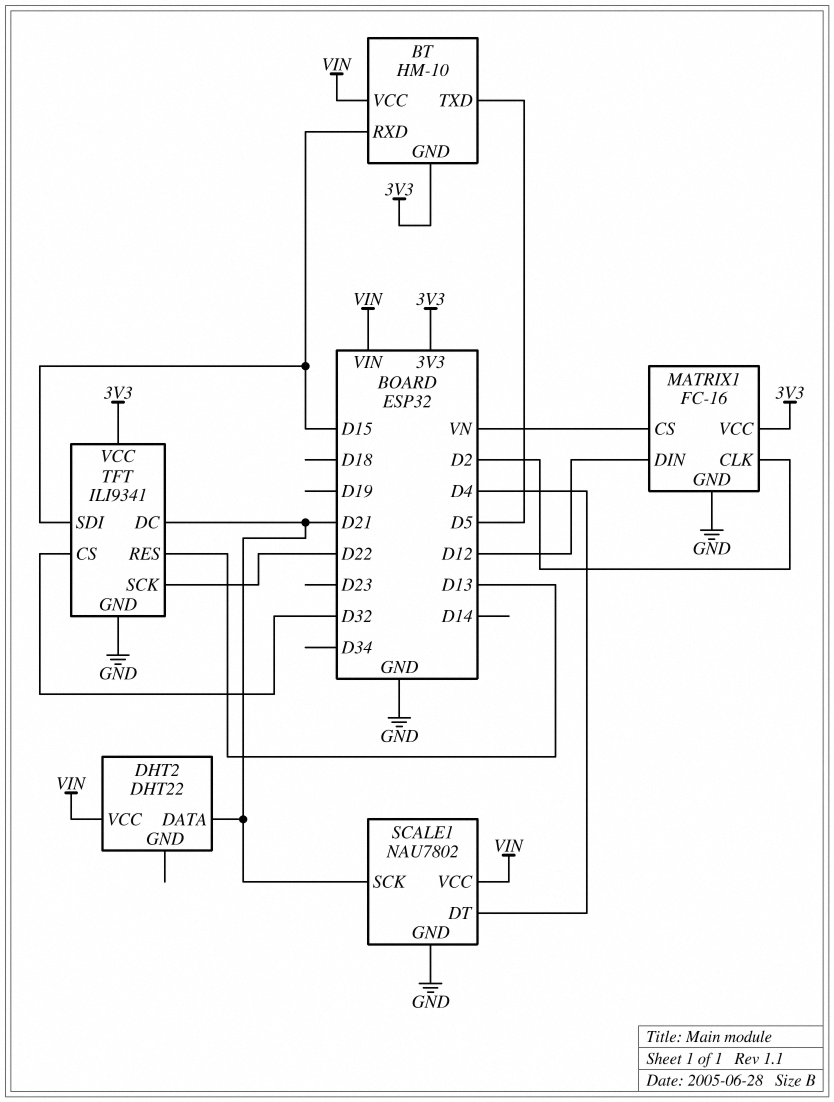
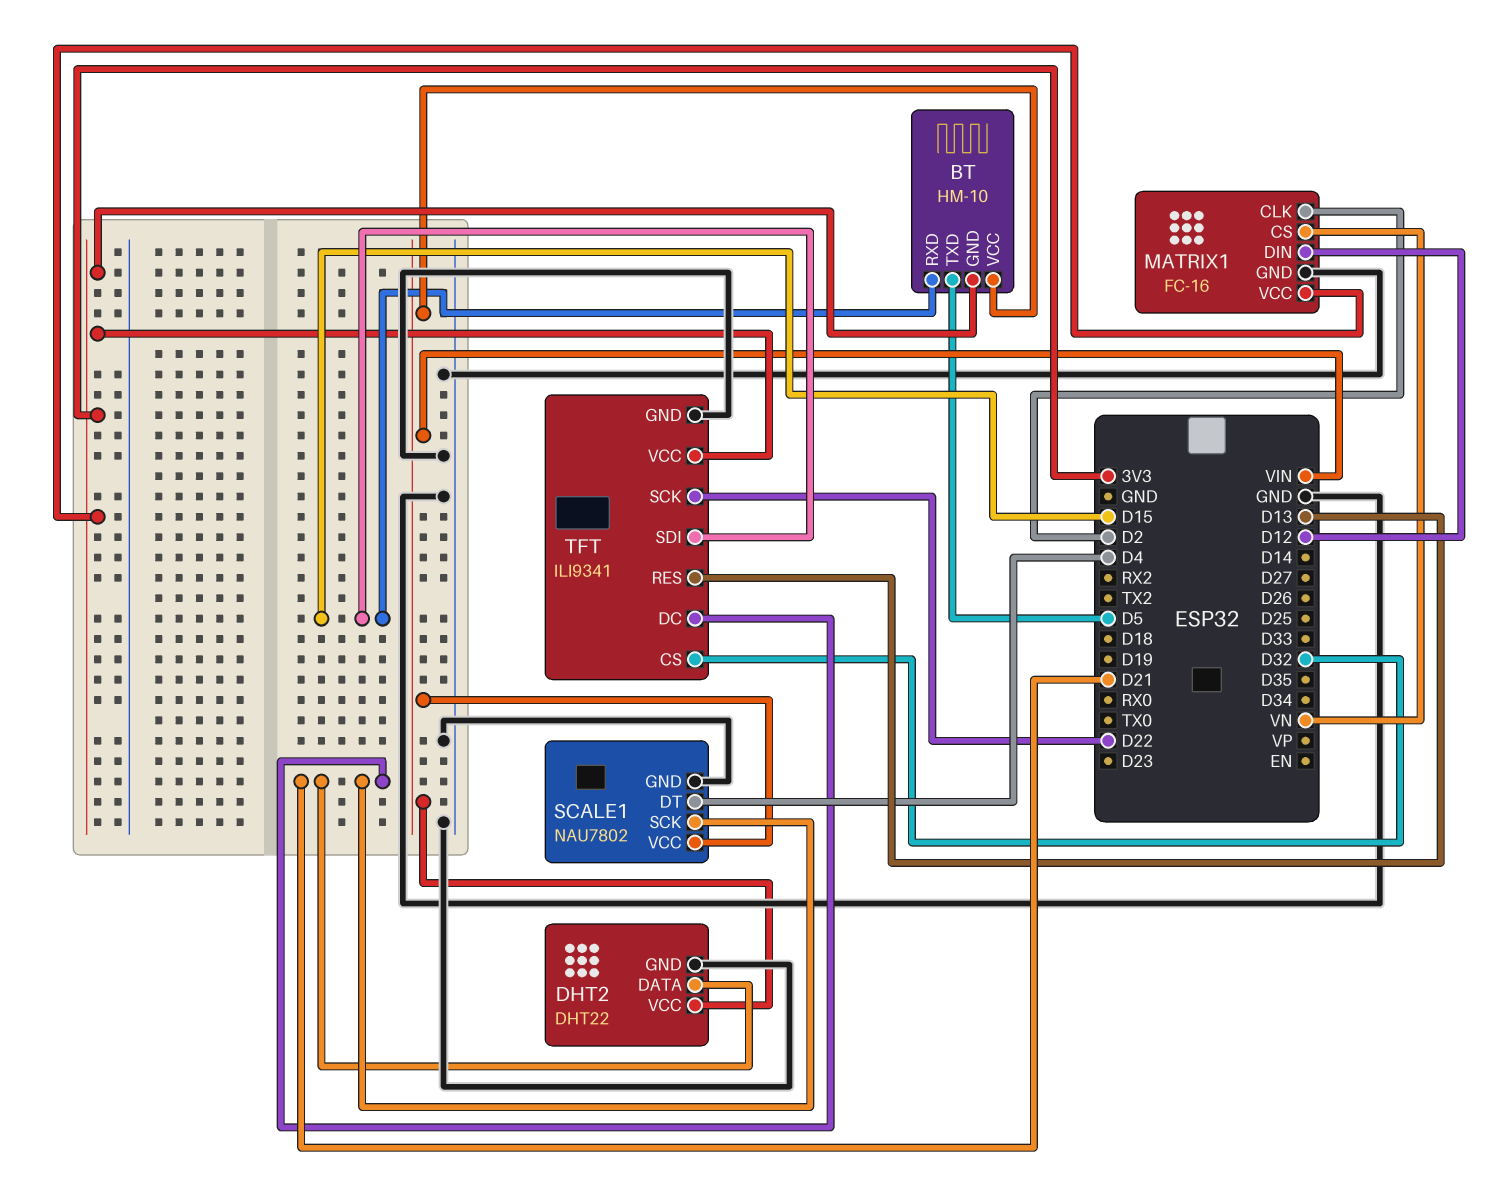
DHT2 pin GND: none -> GND

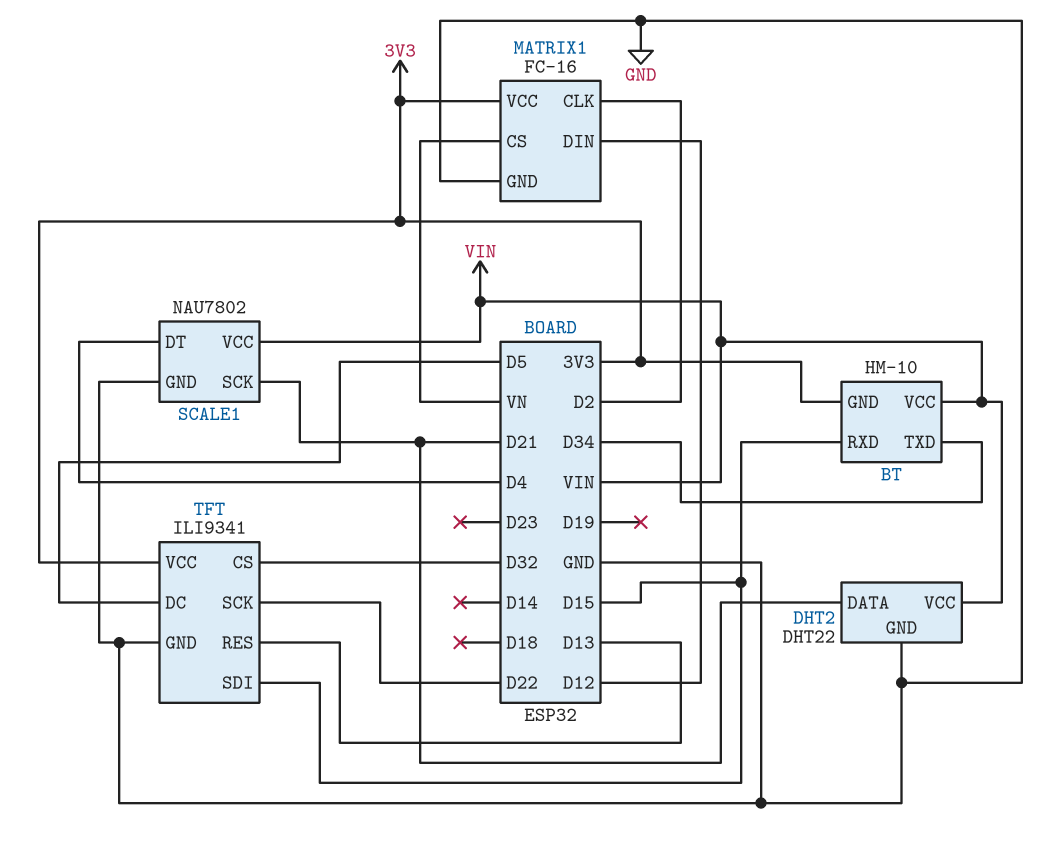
BT pin TXD: D5 -> D34
TFT pin DC: D21 -> D5

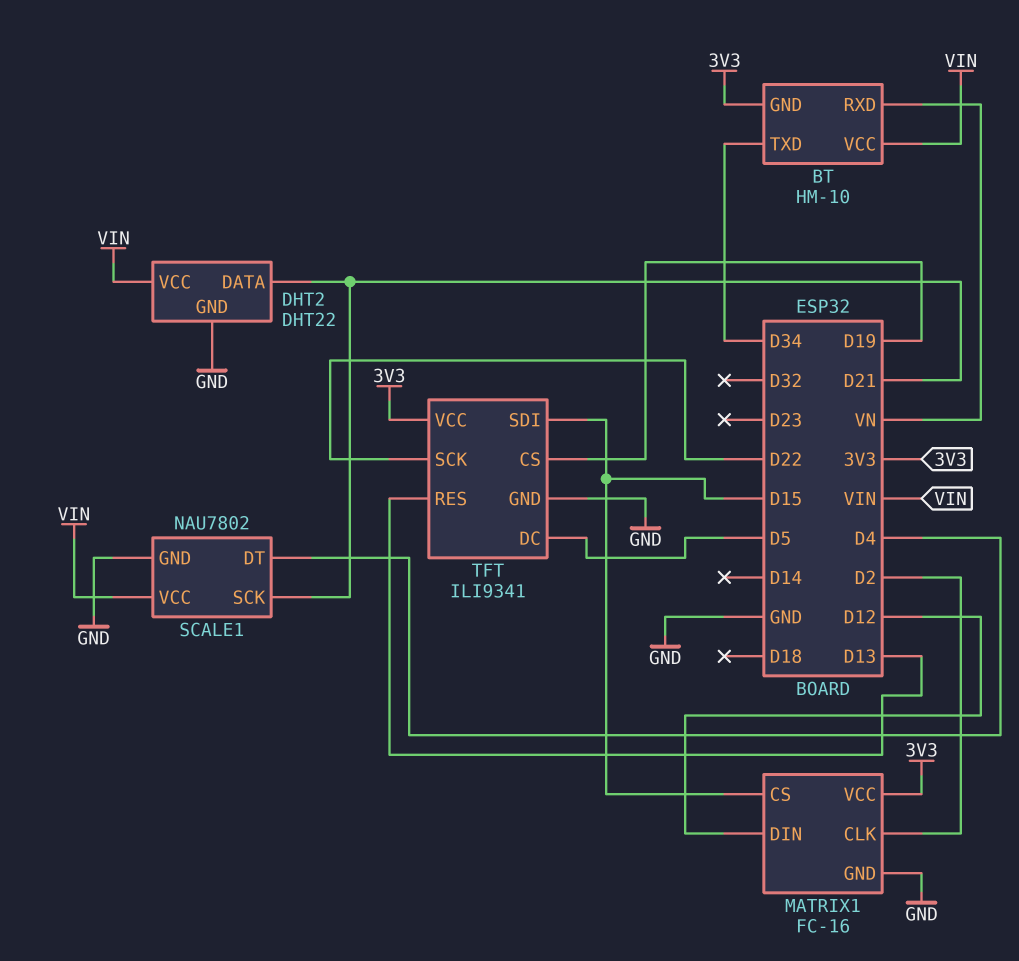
BT pin RXD: D15 -> VN
MATRIX1 pin CS: VN -> D15
TFT pin CS: D32 -> D19

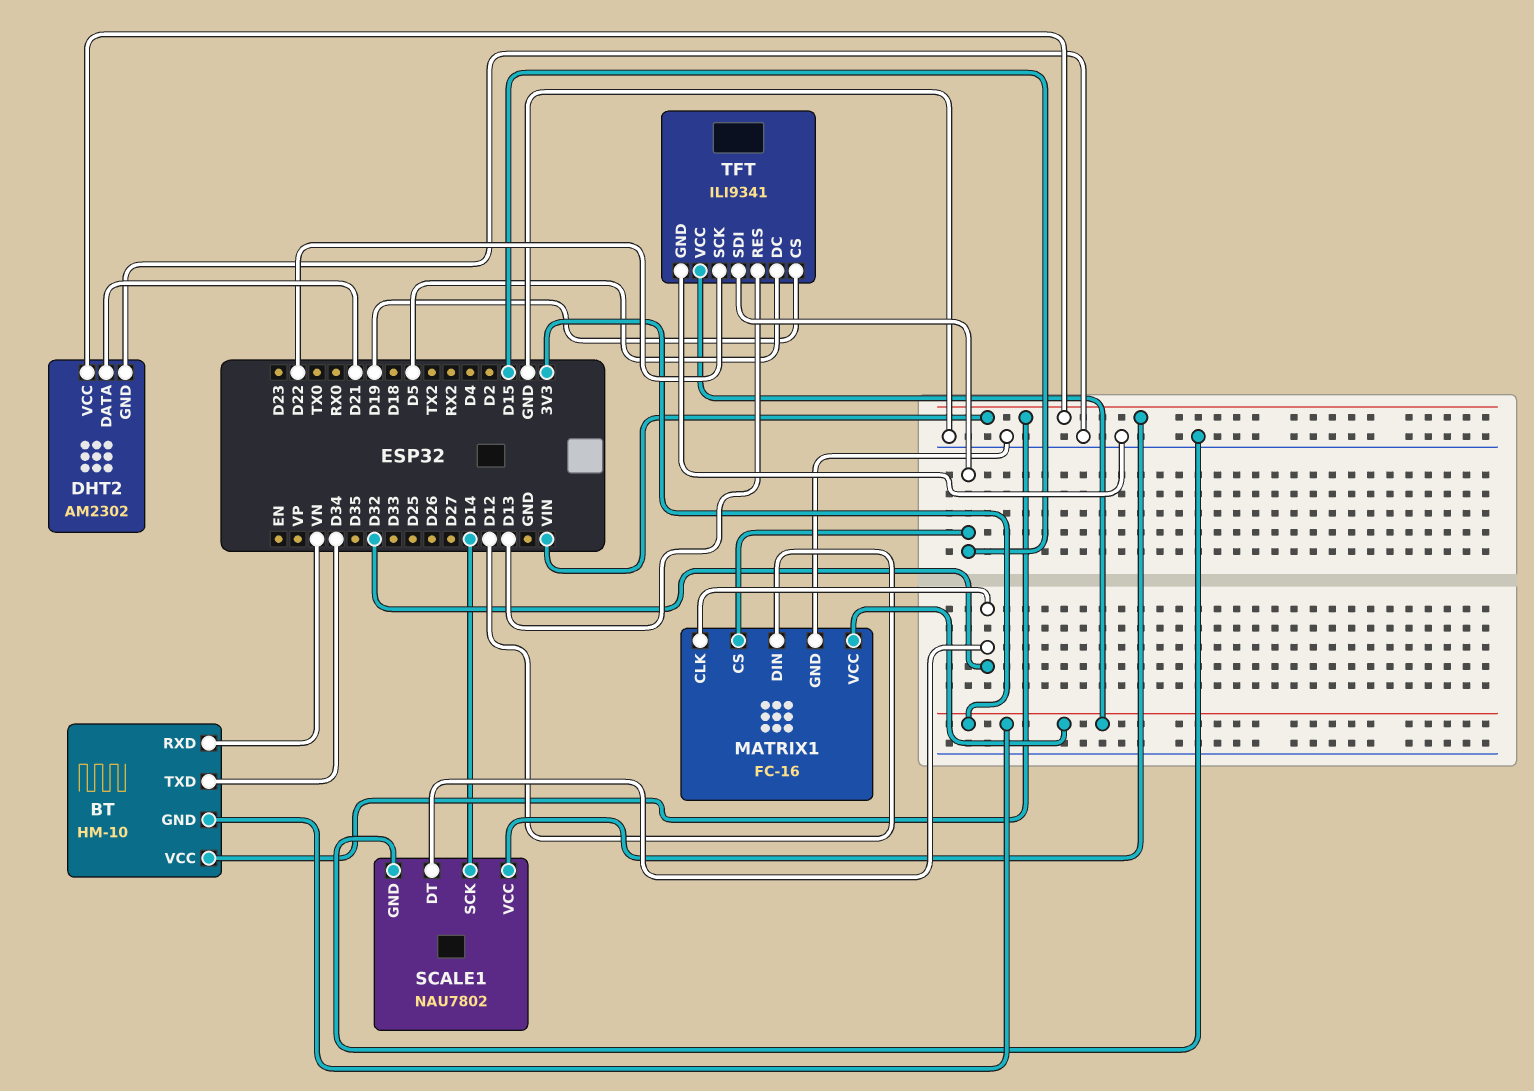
DHT2: DHT22 -> AM2302
MATRIX1 pin CLK: D2 -> D32
SCALE1 pin DT: D4 -> D32
SCALE1 pin SCK: D21 -> D14

